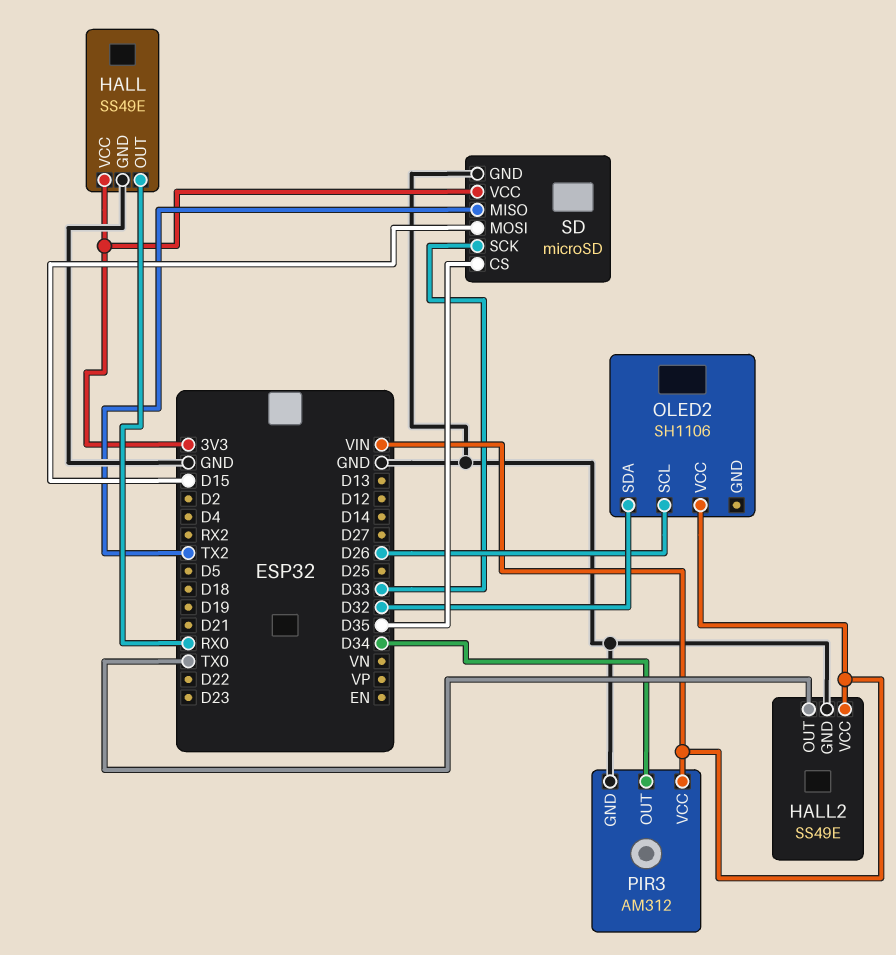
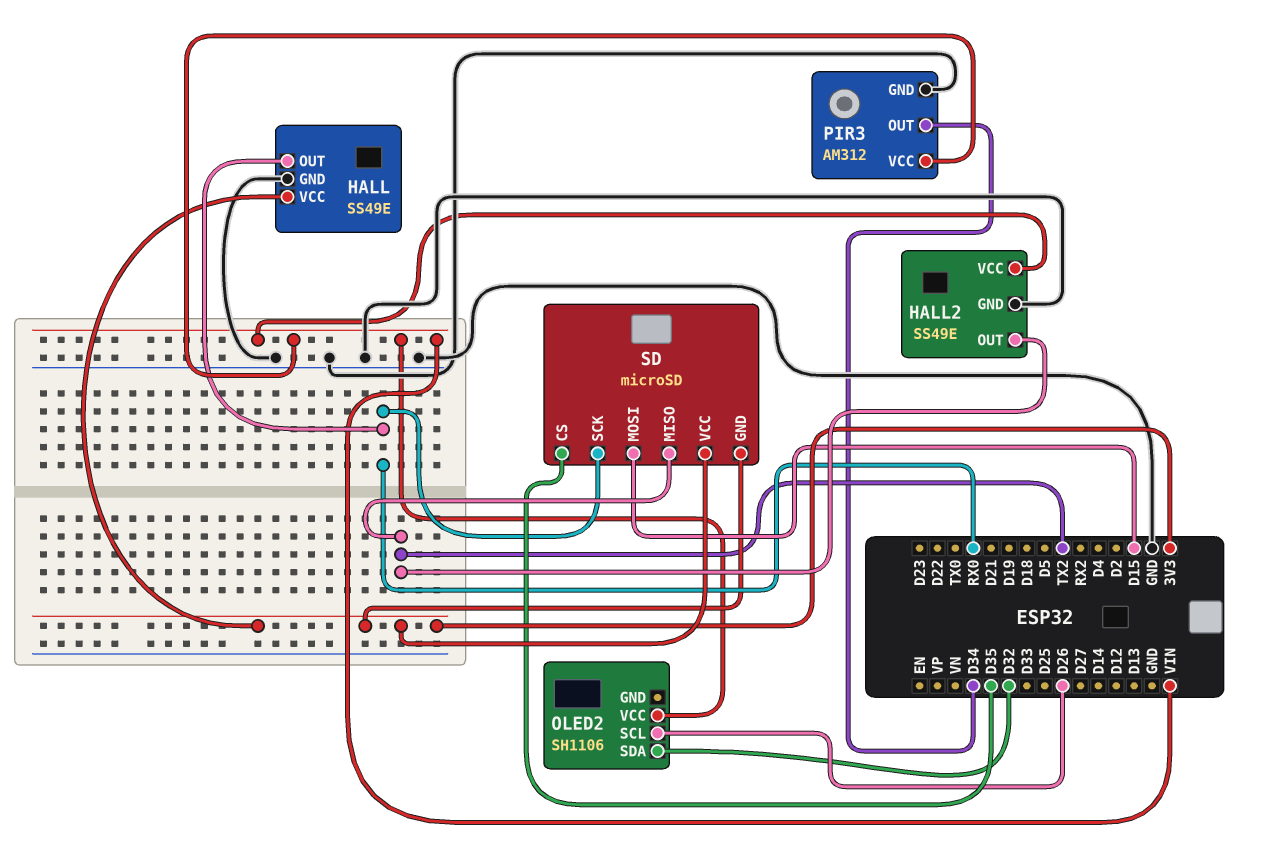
HALL2 pin OUT: TX0 -> TX2
SD pin GND: GND -> 3V3
SD pin SCK: D33 -> RX0

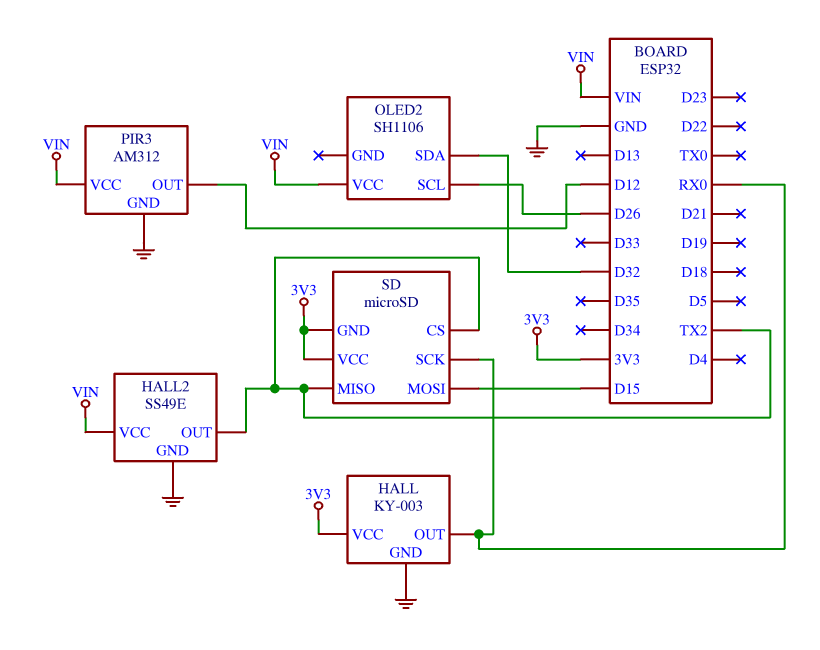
HALL: SS49E -> KY-003
PIR3 pin OUT: D34 -> D12
SD pin CS: D35 -> TX2

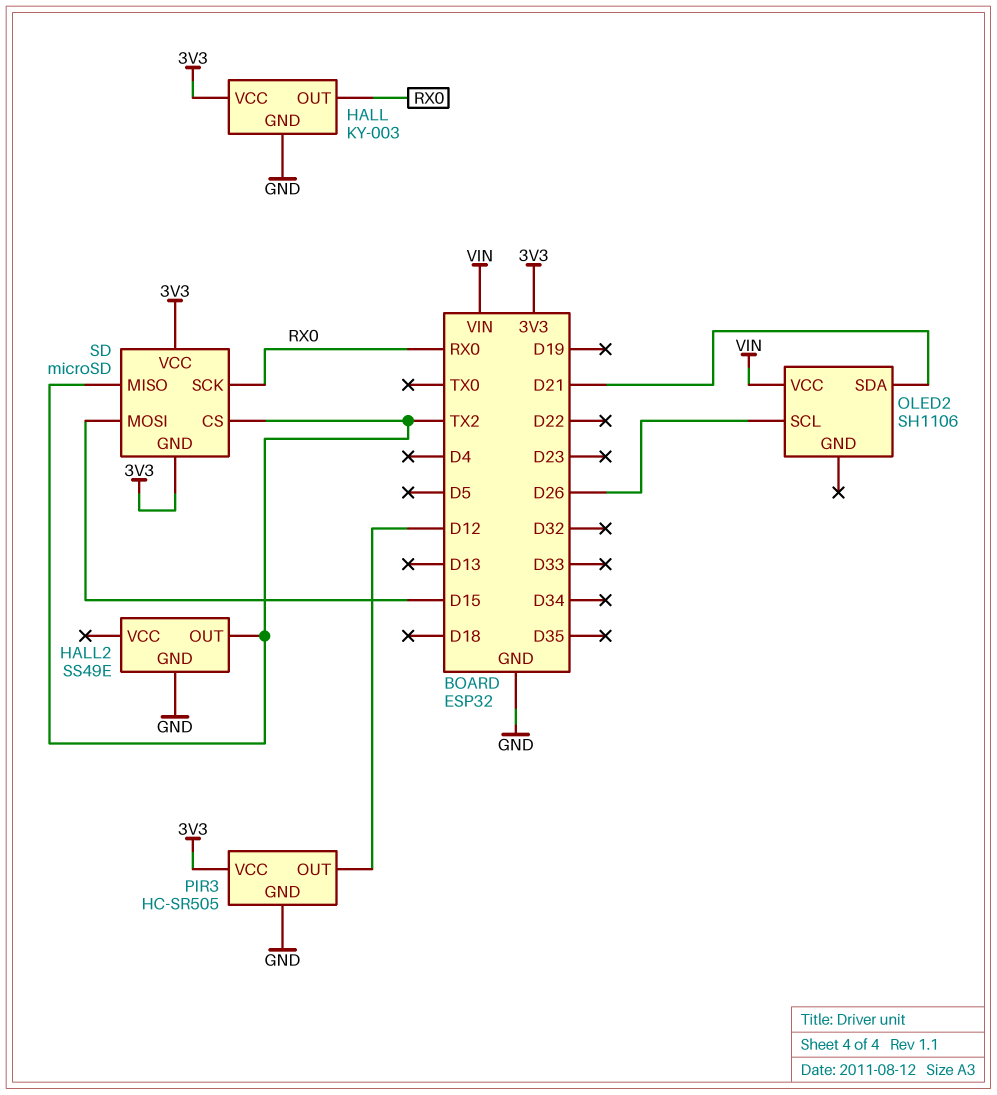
HALL2 pin VCC: VIN -> none
OLED2 pin SDA: D32 -> D21
PIR3: AM312 -> HC-SR505
PIR3 pin VCC: VIN -> 3V3

